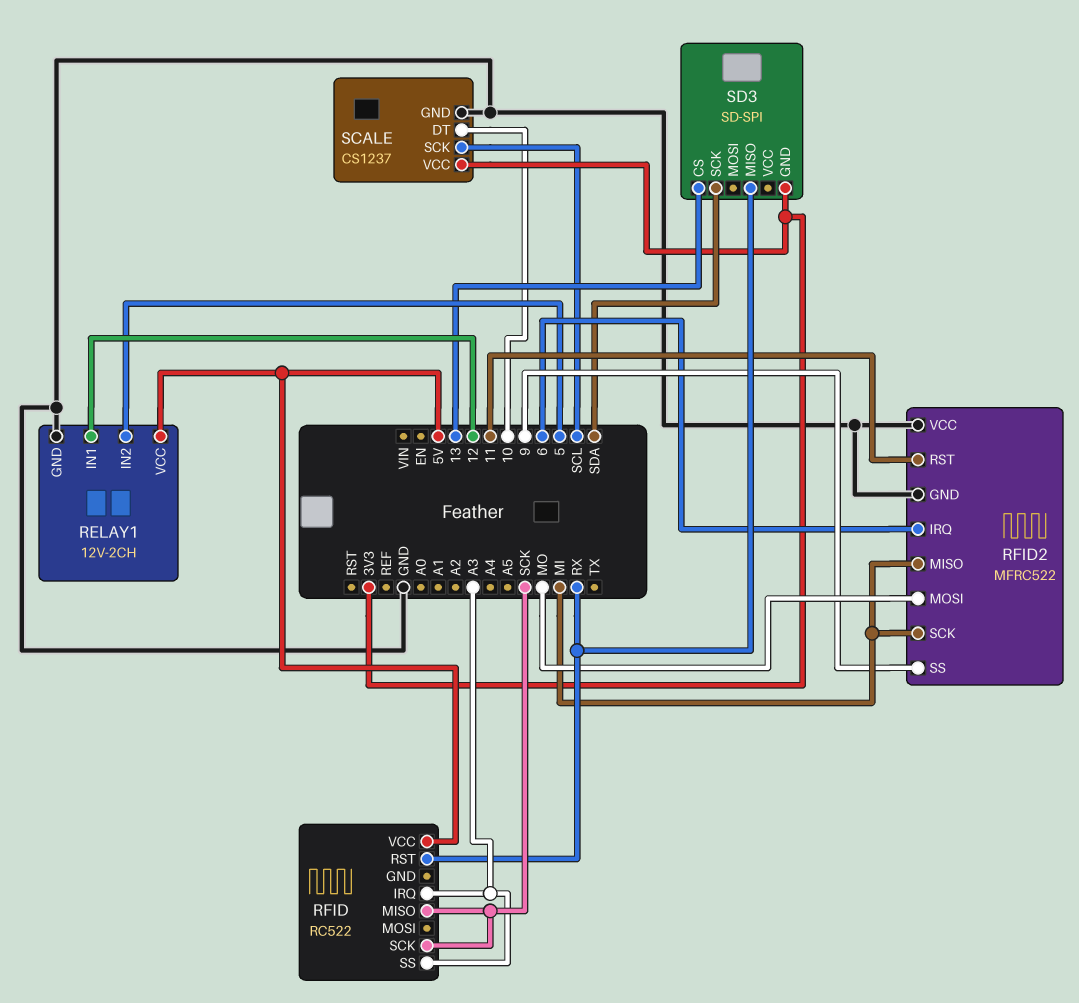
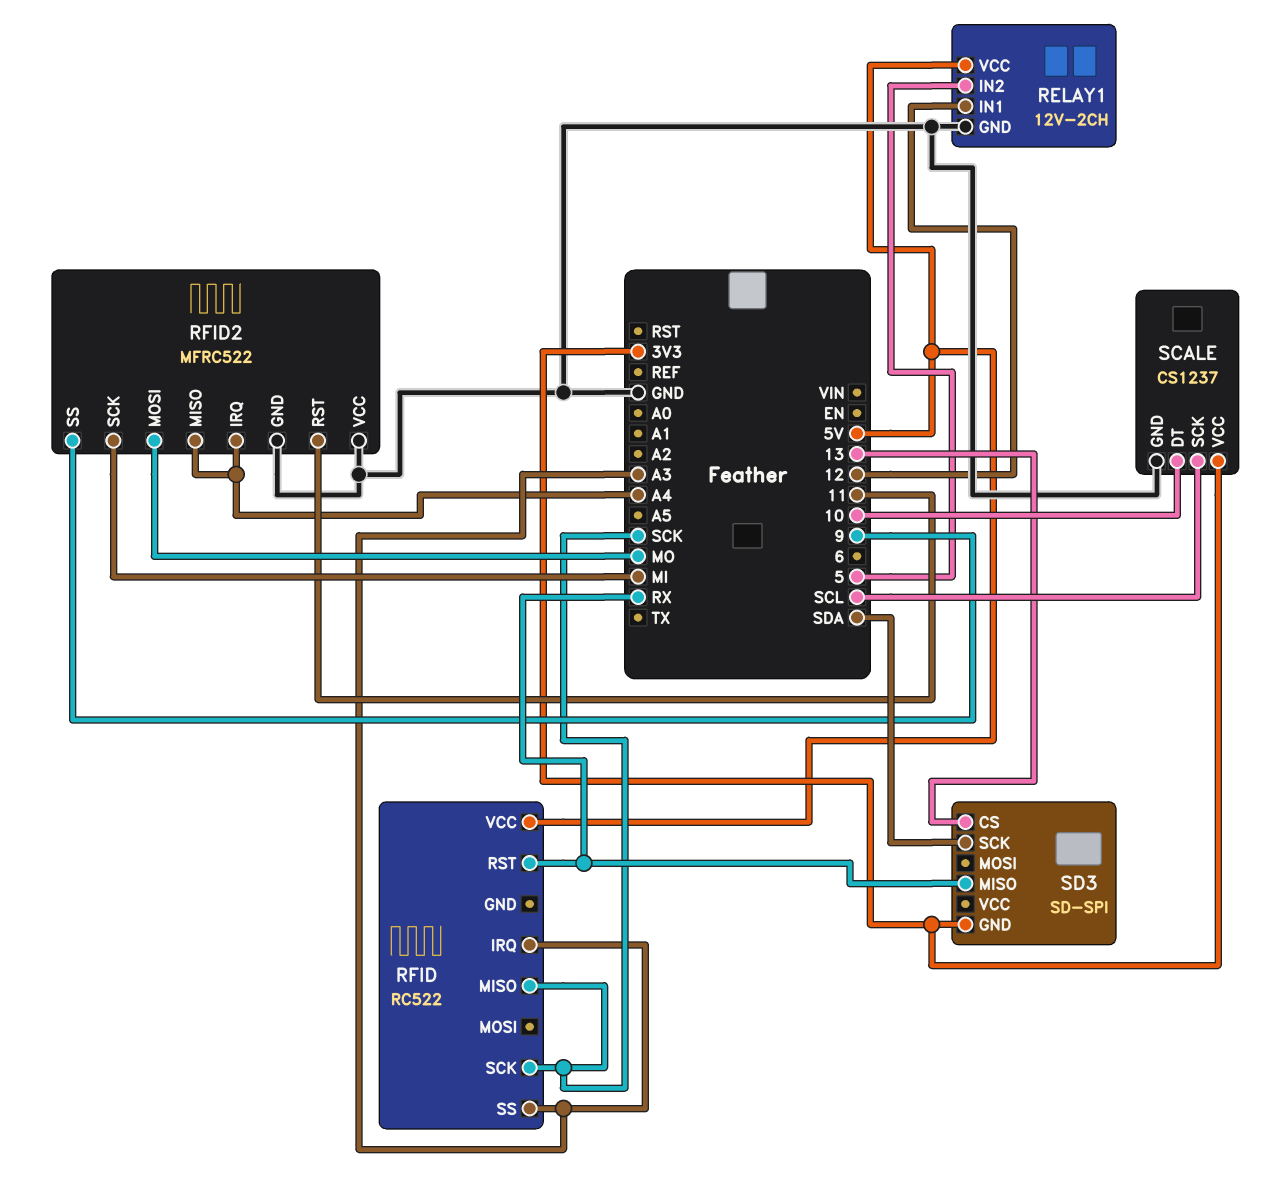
RFID2 pin IRQ: 6 -> A4
RFID2 pin MISO: MI -> A4

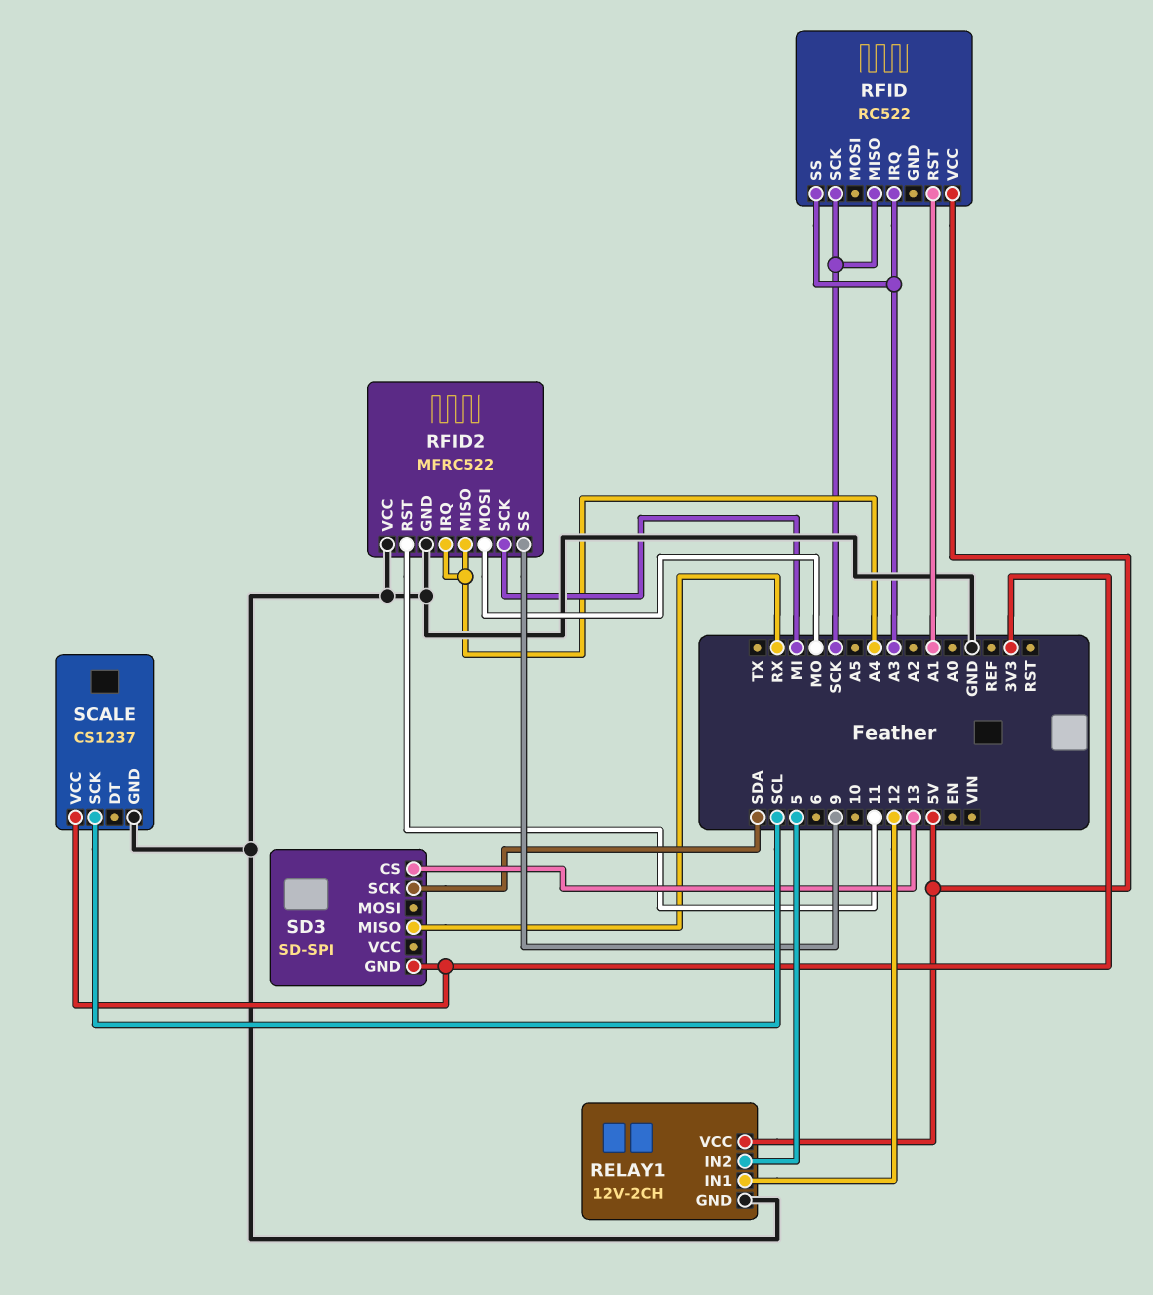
RFID pin RST: RX -> A1
SCALE pin DT: 10 -> none

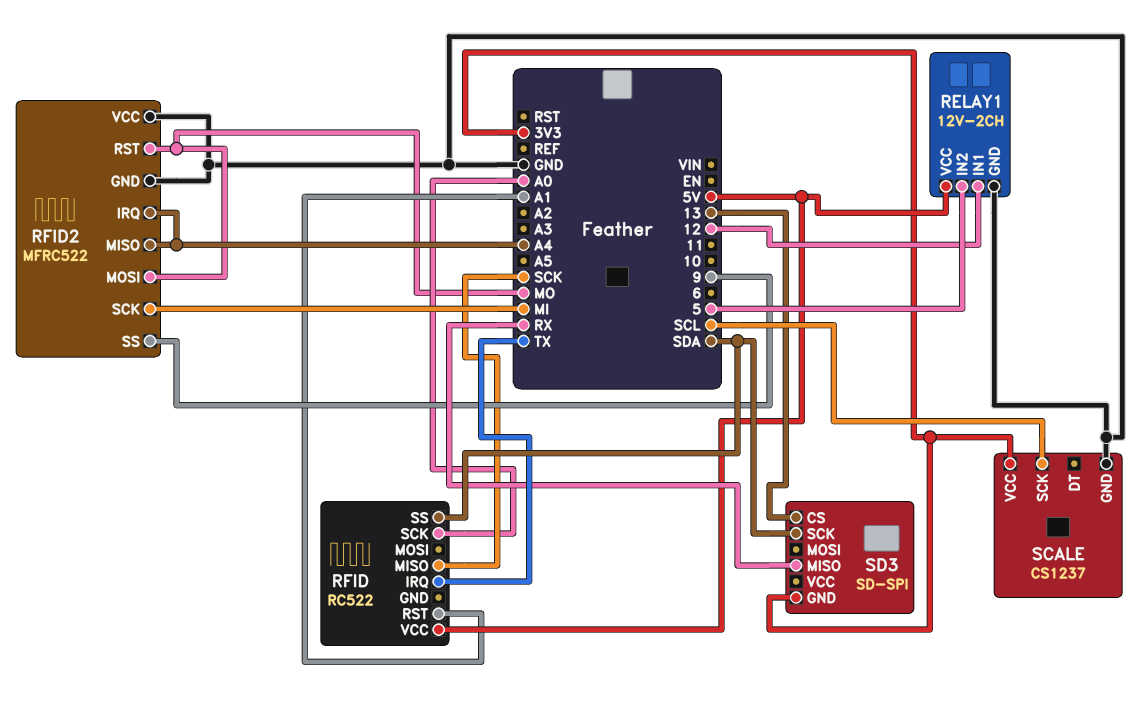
RFID pin IRQ: A3 -> TX
RFID pin SCK: SCK -> A0
RFID pin SS: A3 -> SDA
RFID2 pin RST: 11 -> MO

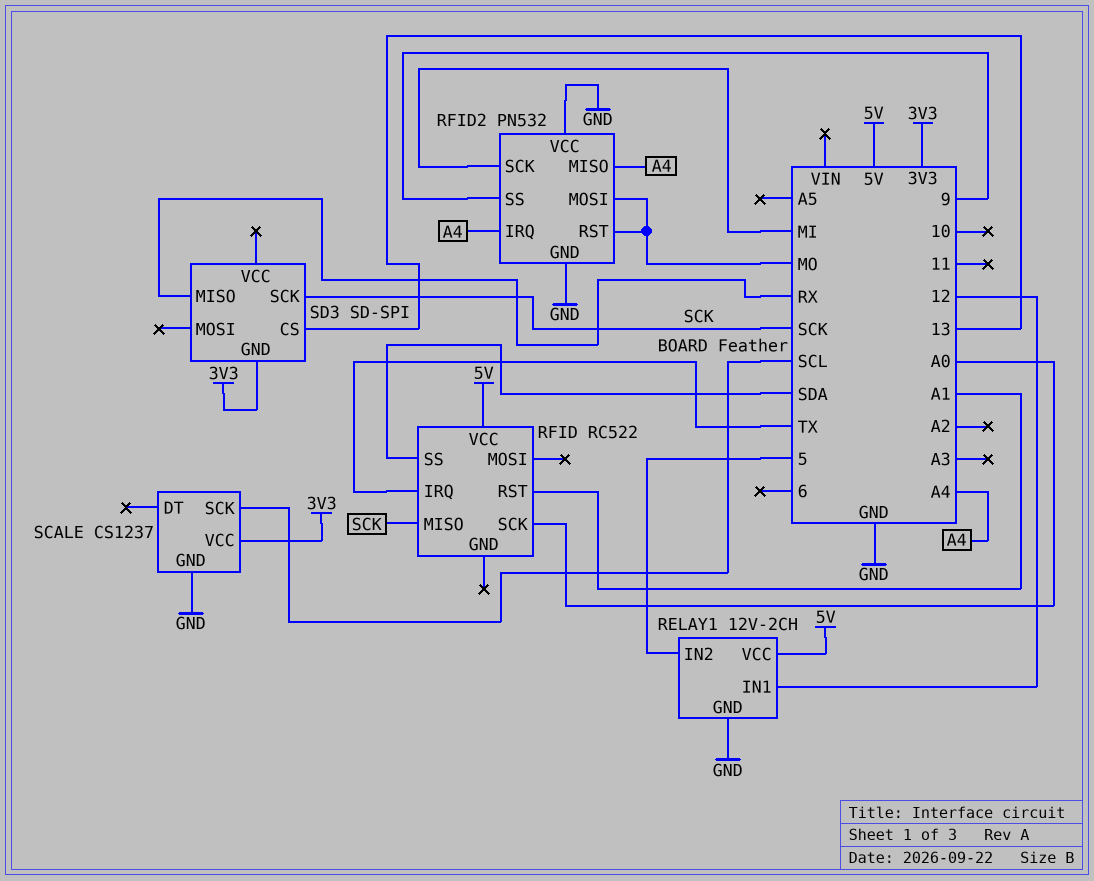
RFID2: MFRC522 -> PN532
SD3 pin SCK: SDA -> SCK

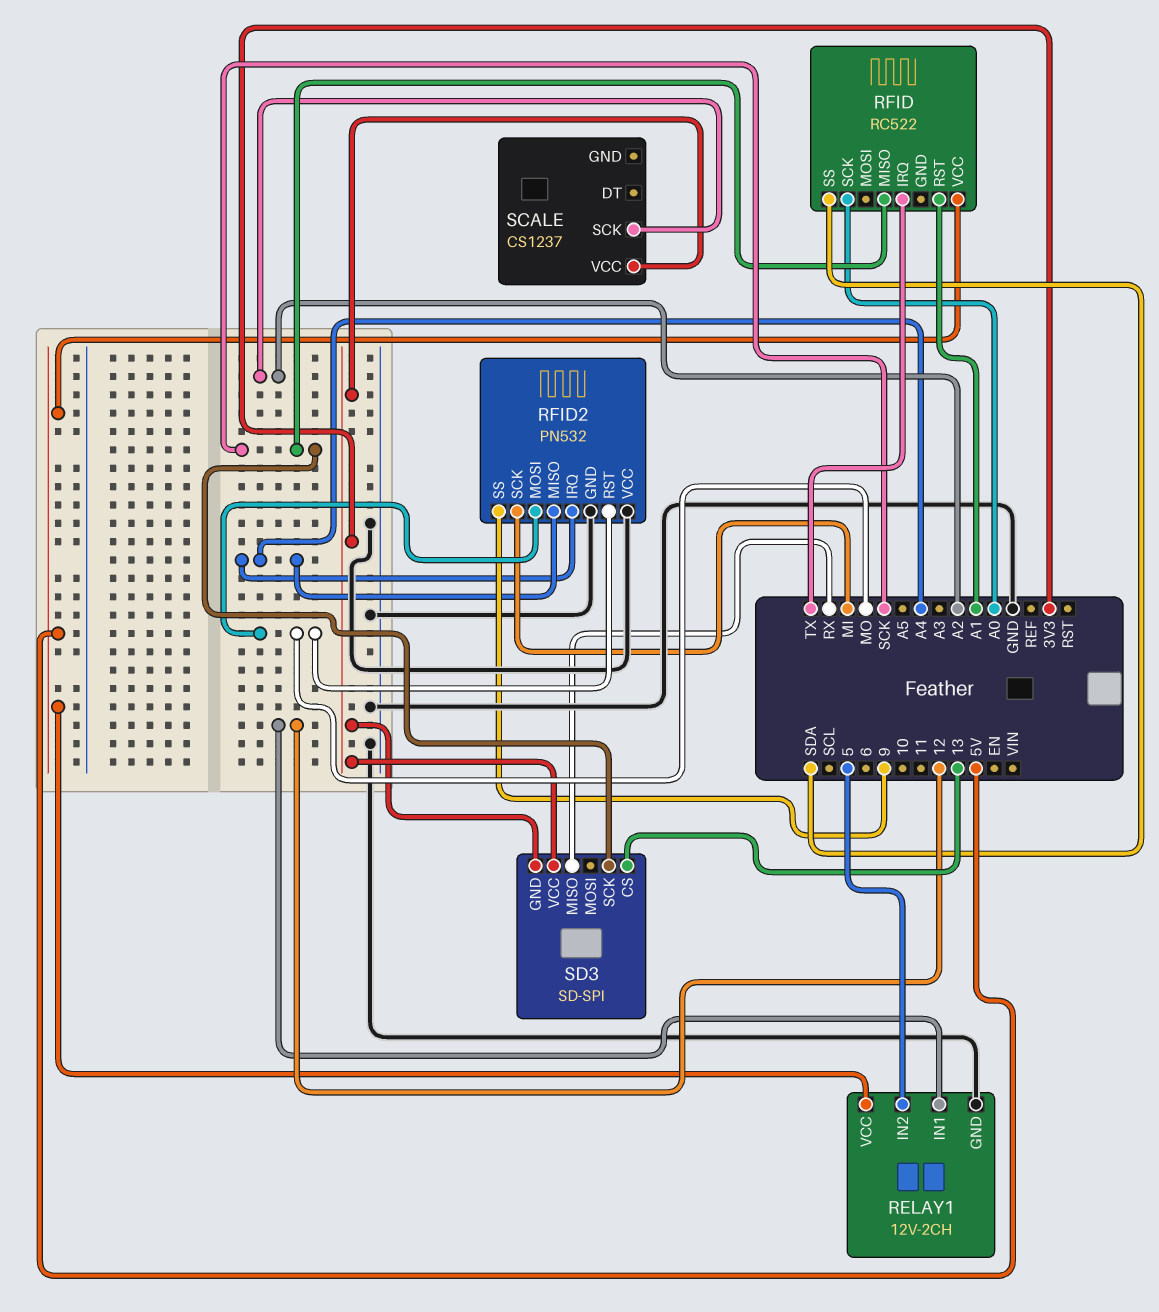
SCALE pin GND: GND -> none
SCALE pin SCK: SCL -> A2
SD3 pin VCC: none -> 3V3

